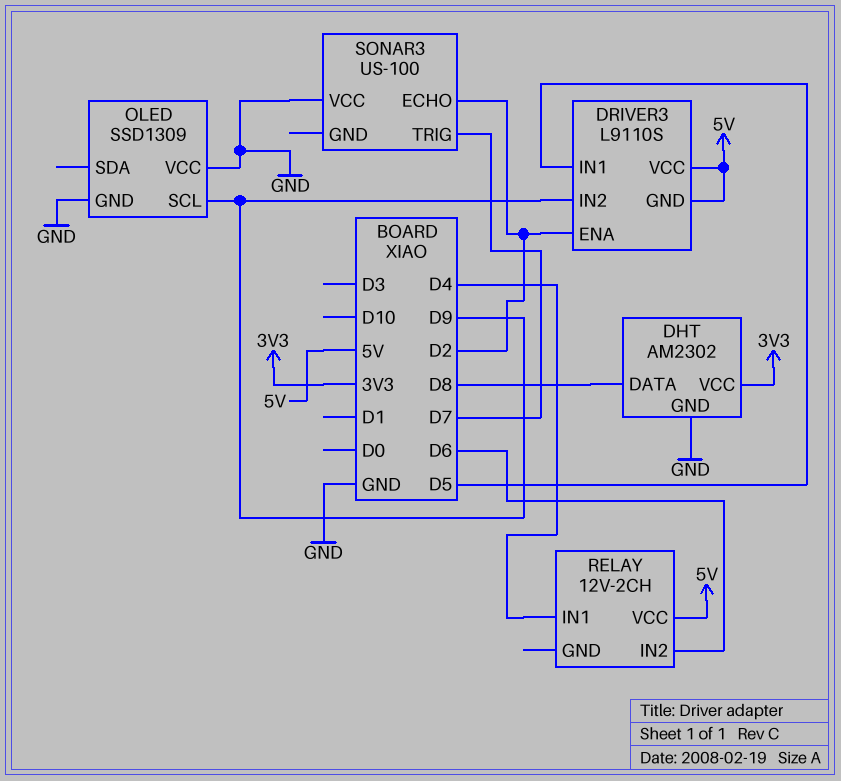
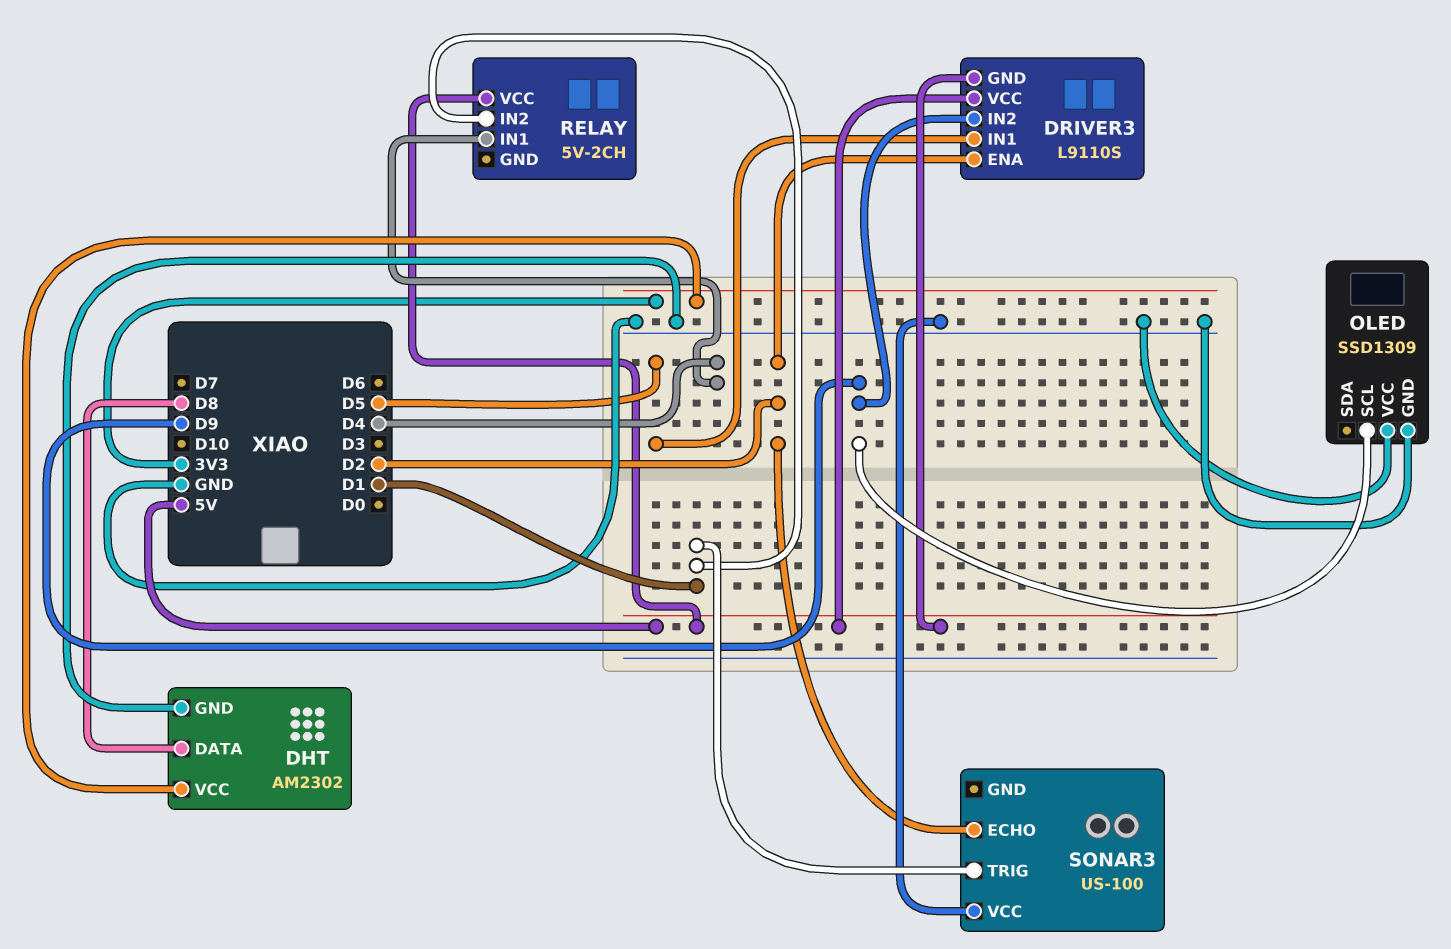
RELAY: 12V-2CH -> 5V-2CH
RELAY pin IN2: D6 -> D1
SONAR3 pin TRIG: D7 -> D1

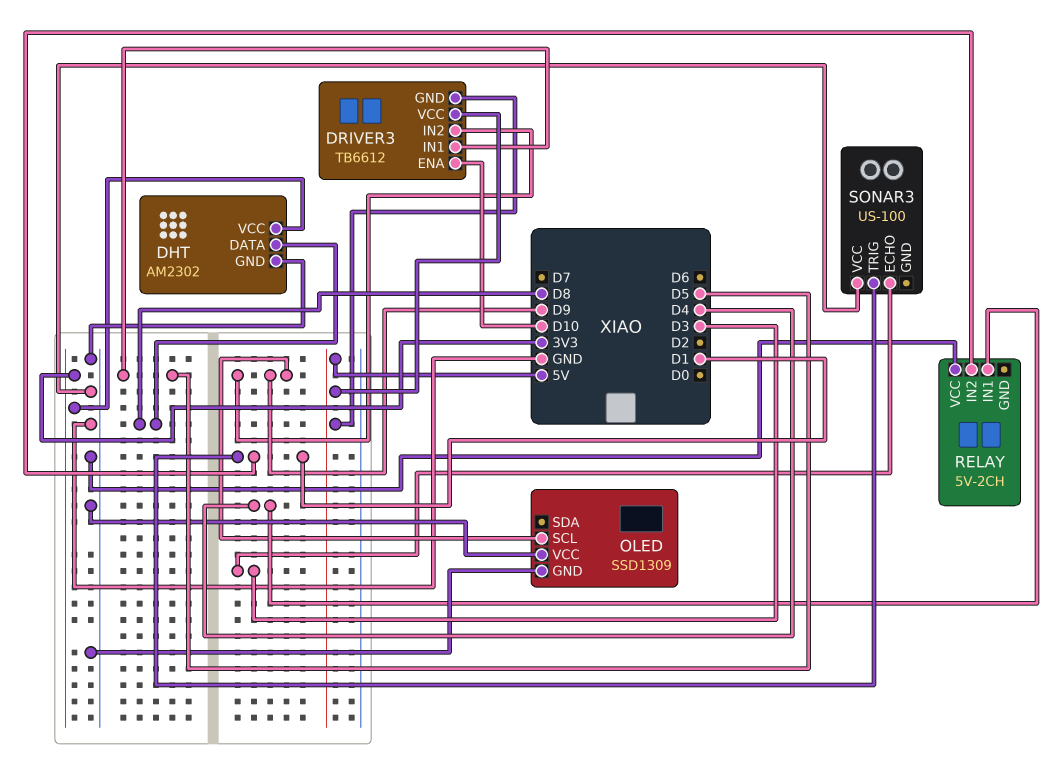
DRIVER3: L9110S -> TB6612
DRIVER3 pin ENA: D2 -> D10
RELAY pin VCC: 5V -> GND
SONAR3 pin ECHO: D2 -> D3

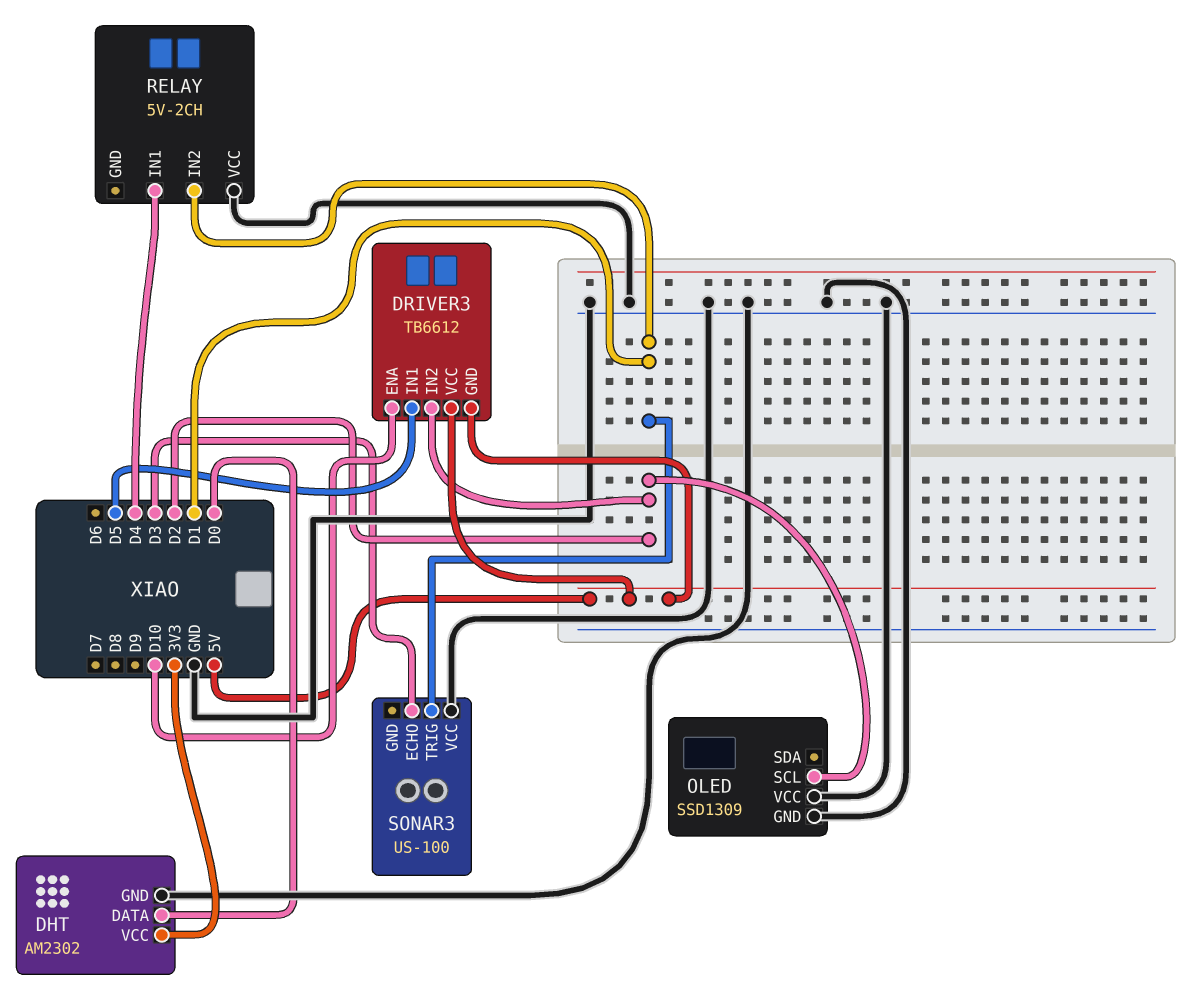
DHT pin DATA: D8 -> D0
DRIVER3 pin IN2: D9 -> D2
OLED pin SCL: D9 -> D2

